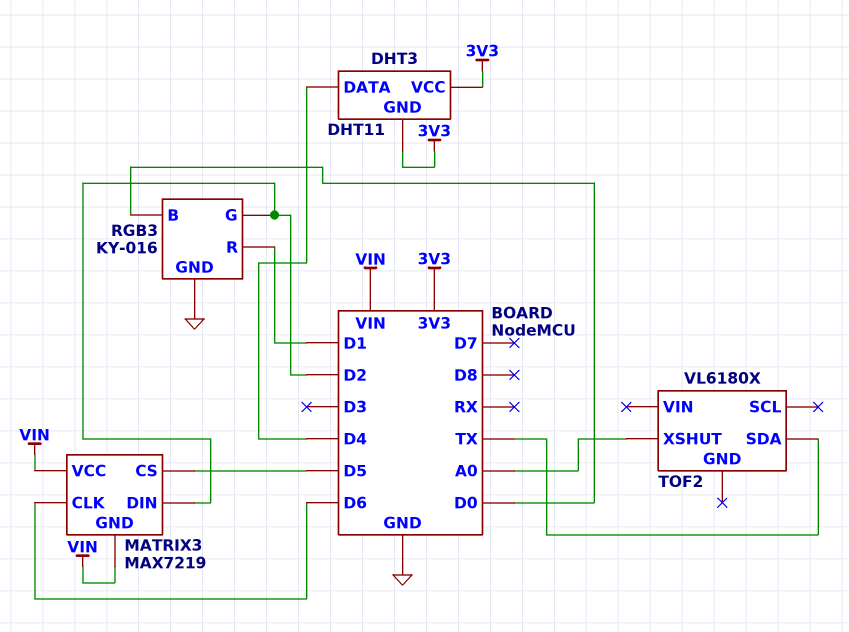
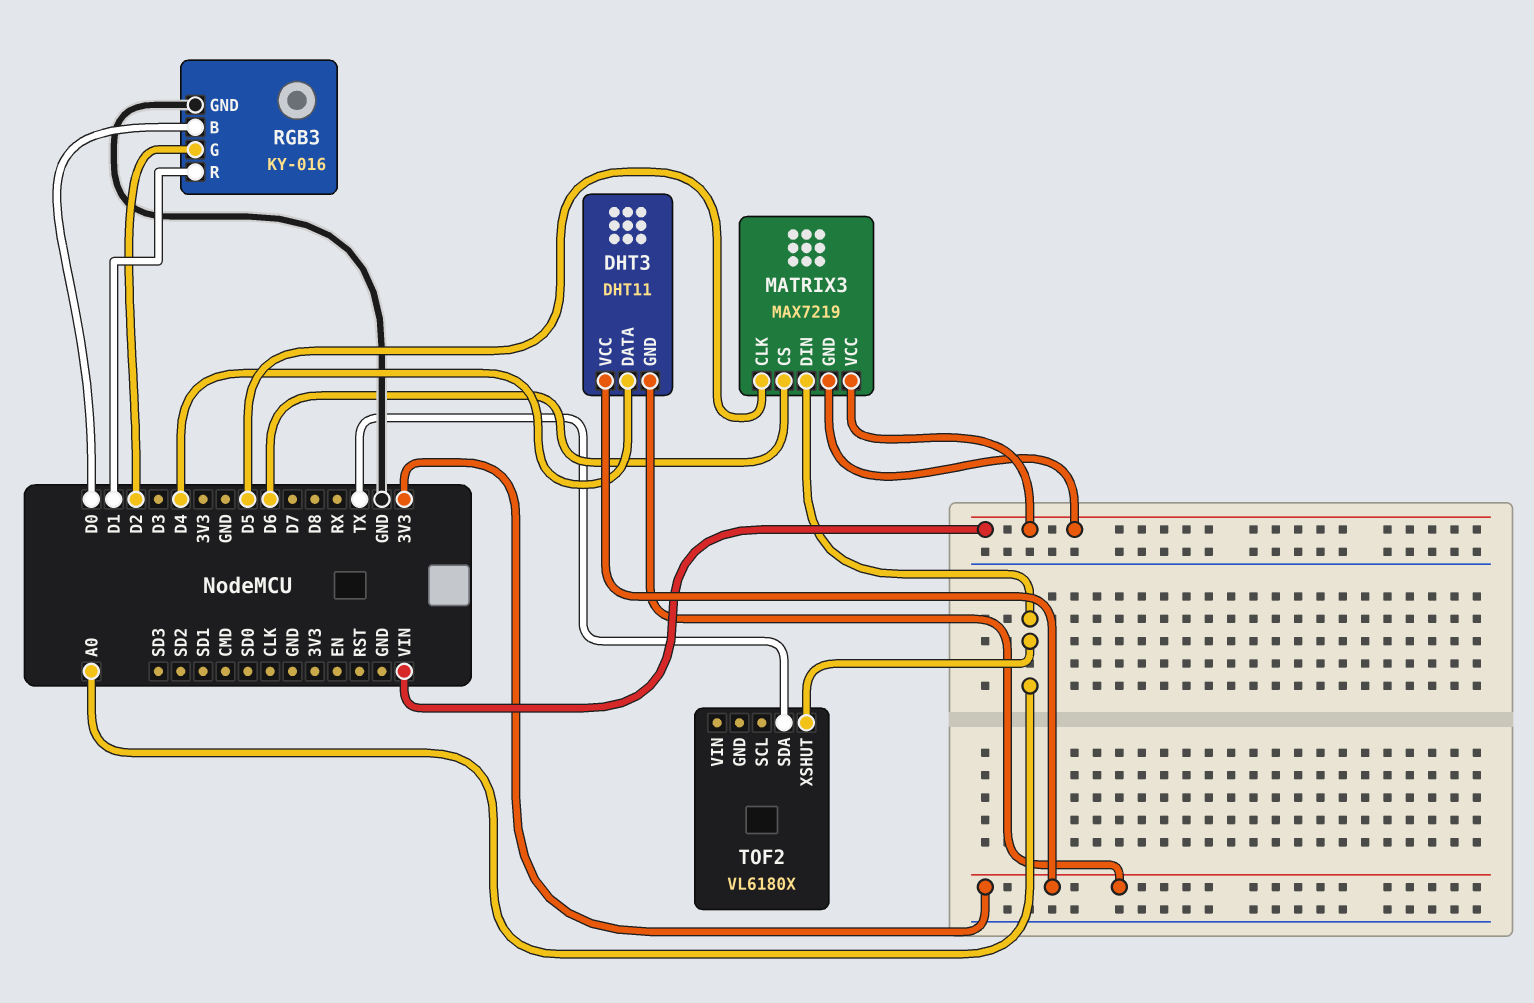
MATRIX3 pin CLK: D6 -> D5
MATRIX3 pin CS: D5 -> D6
MATRIX3 pin DIN: D2 -> A0

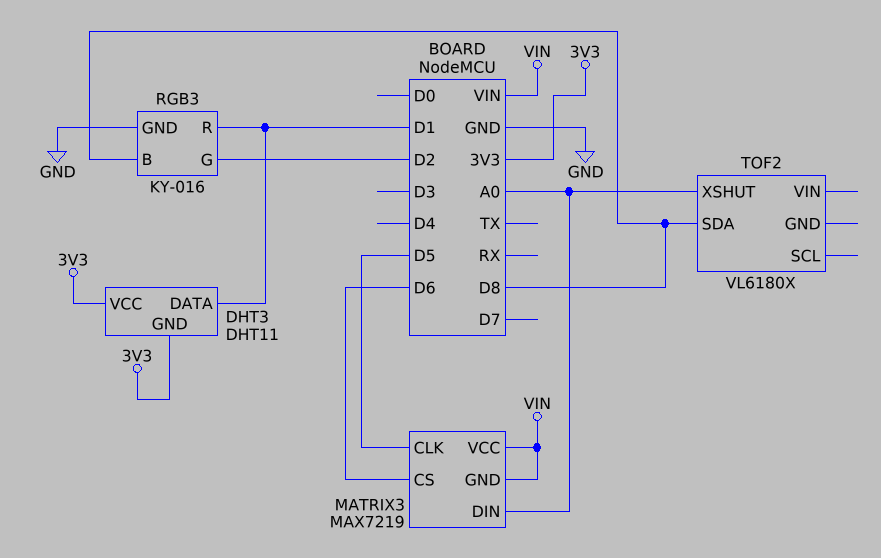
DHT3 pin DATA: D4 -> D1
RGB3 pin B: D0 -> D8
TOF2 pin SDA: TX -> D8

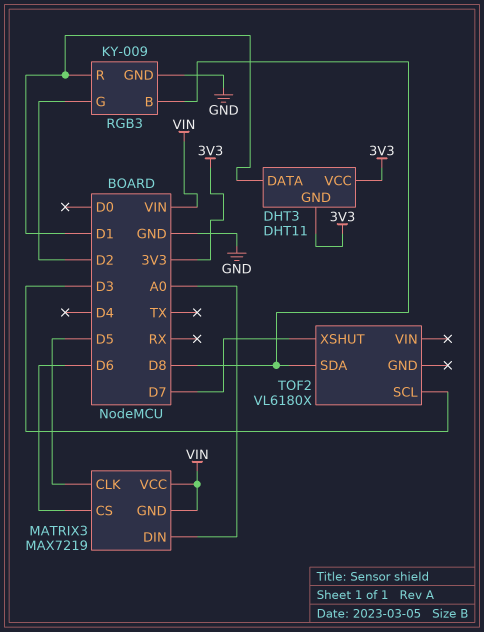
RGB3: KY-016 -> KY-009
TOF2 pin SCL: none -> D3
TOF2 pin XSHUT: A0 -> D7

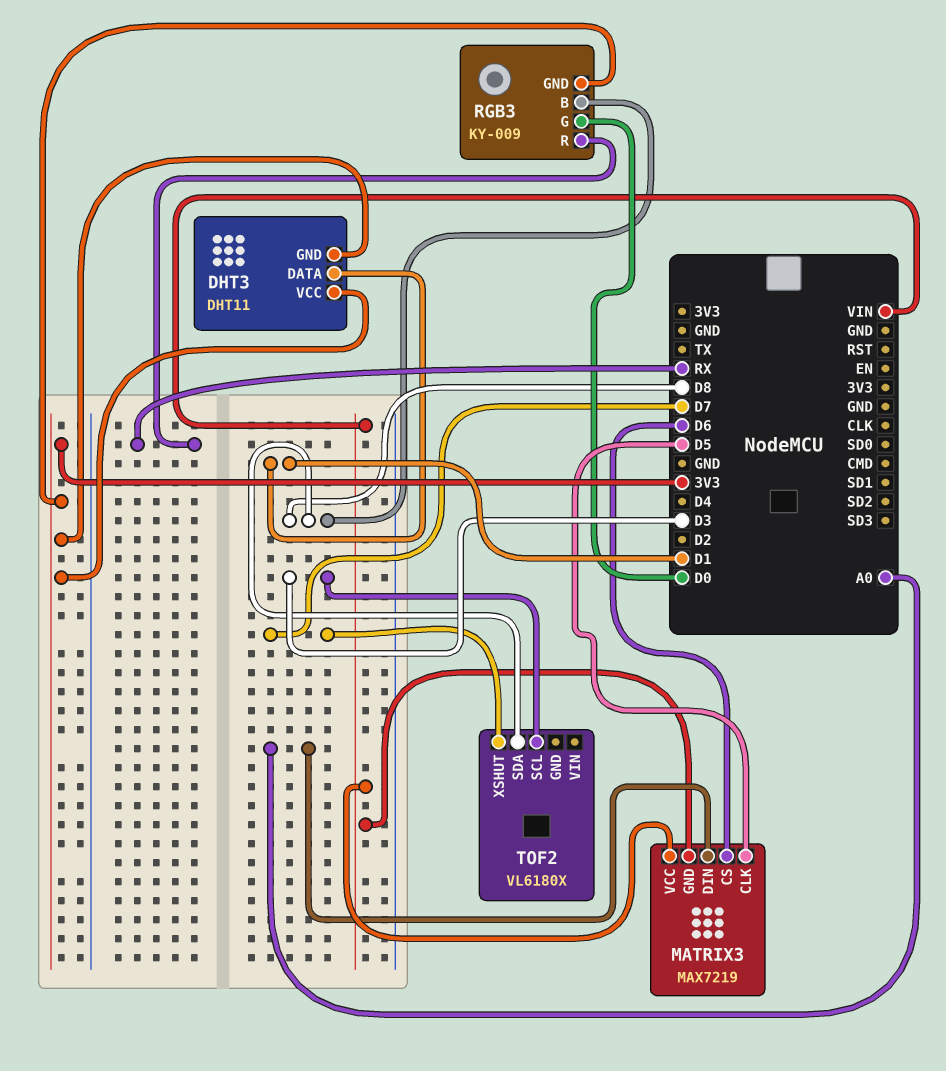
RGB3 pin G: D2 -> D0
RGB3 pin GND: GND -> 3V3
RGB3 pin R: D1 -> RX

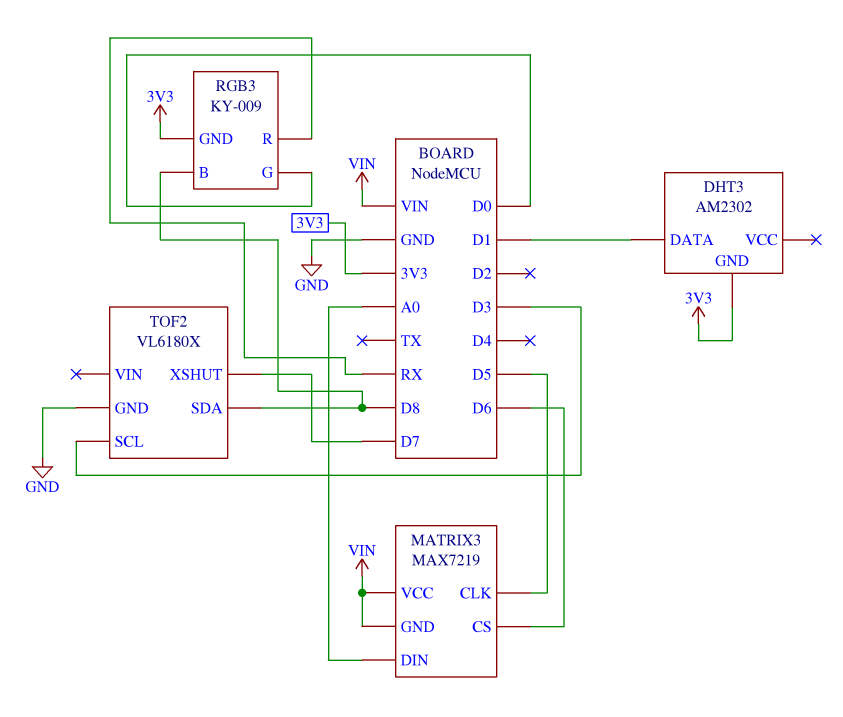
DHT3: DHT11 -> AM2302
DHT3 pin VCC: 3V3 -> none
TOF2 pin GND: none -> GND

